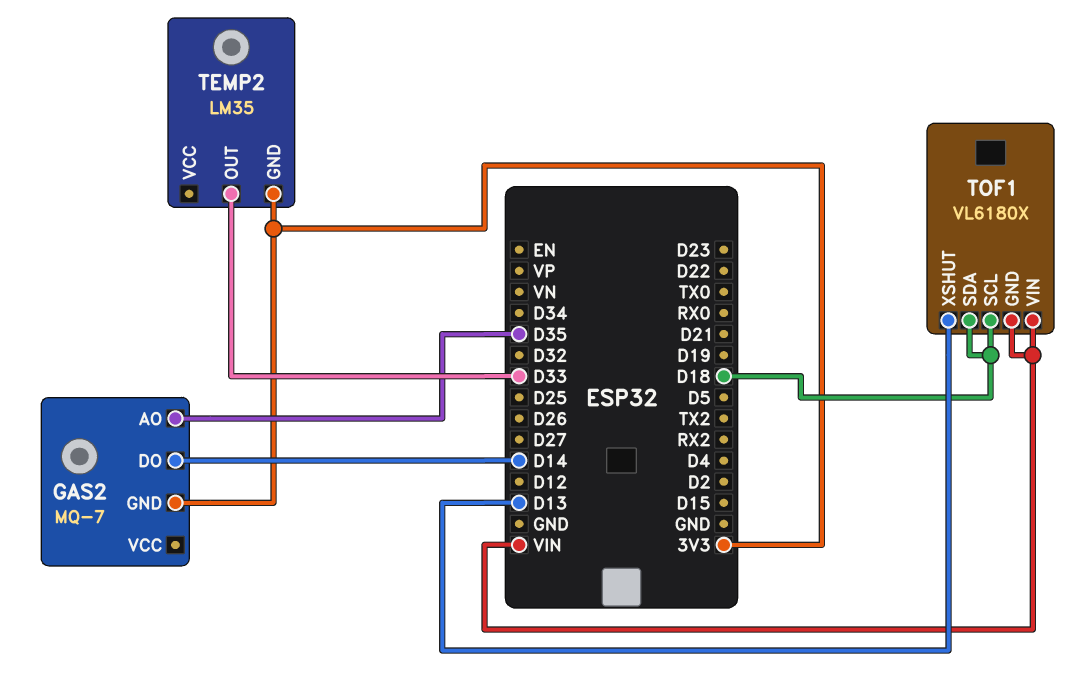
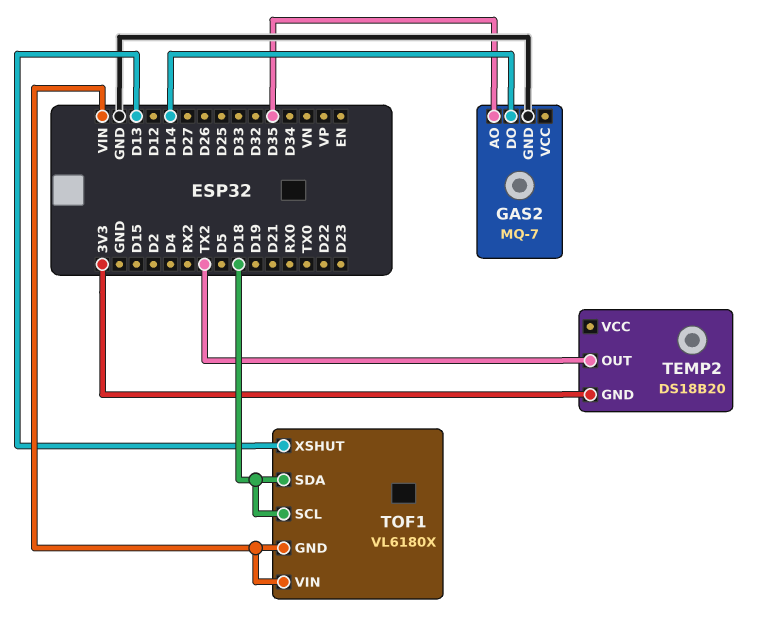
GAS2 pin GND: 3V3 -> GND
TEMP2: LM35 -> DS18B20
TEMP2 pin OUT: D33 -> TX2

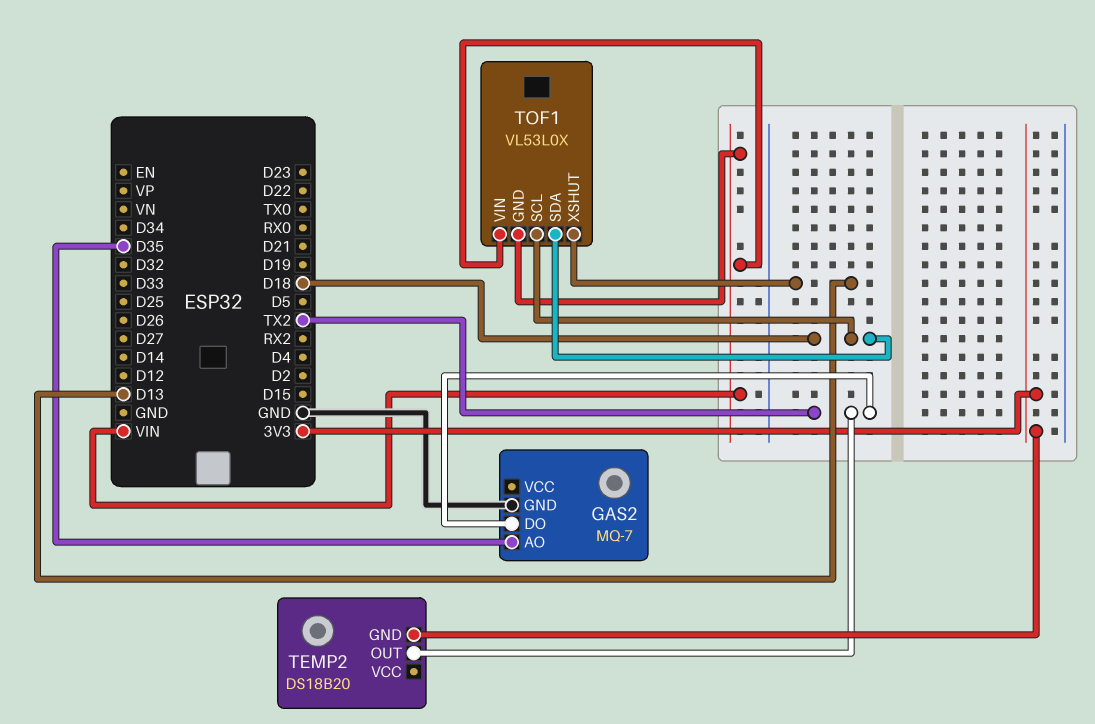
GAS2 pin DO: D14 -> TX2
TOF1: VL6180X -> VL53L0X

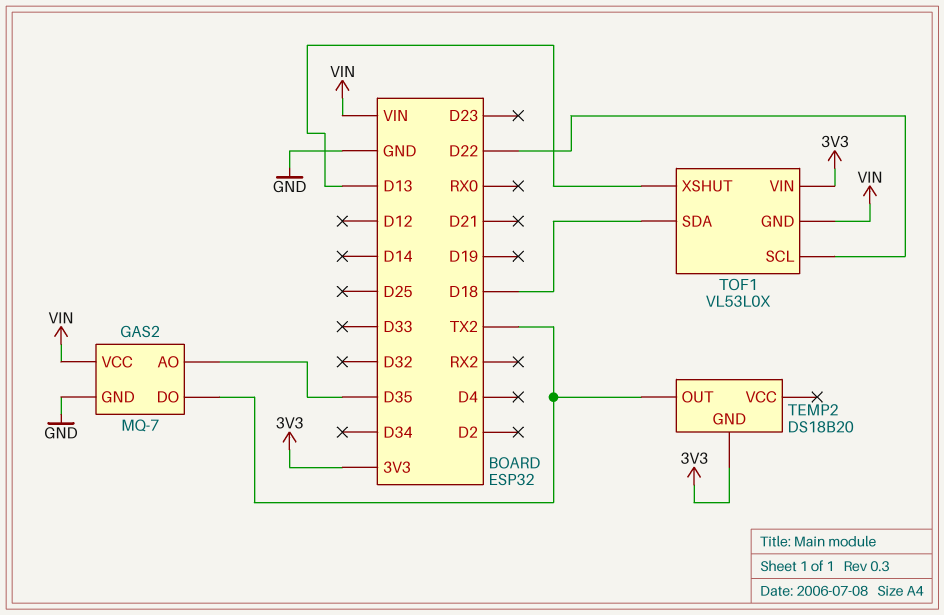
GAS2 pin VCC: none -> VIN
TOF1 pin SCL: D18 -> D22
TOF1 pin VIN: VIN -> 3V3

